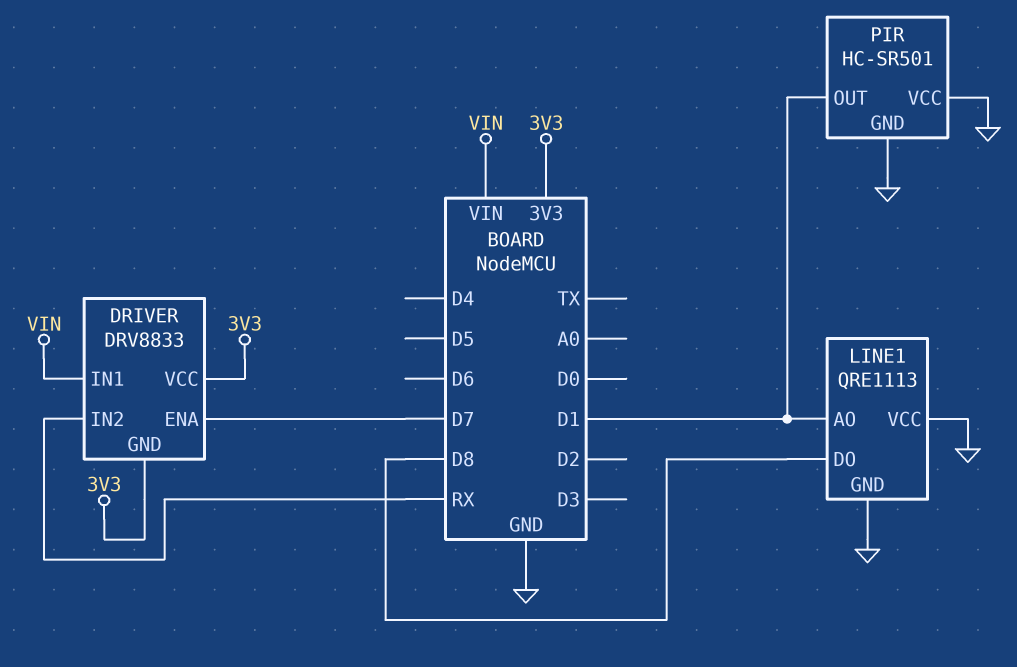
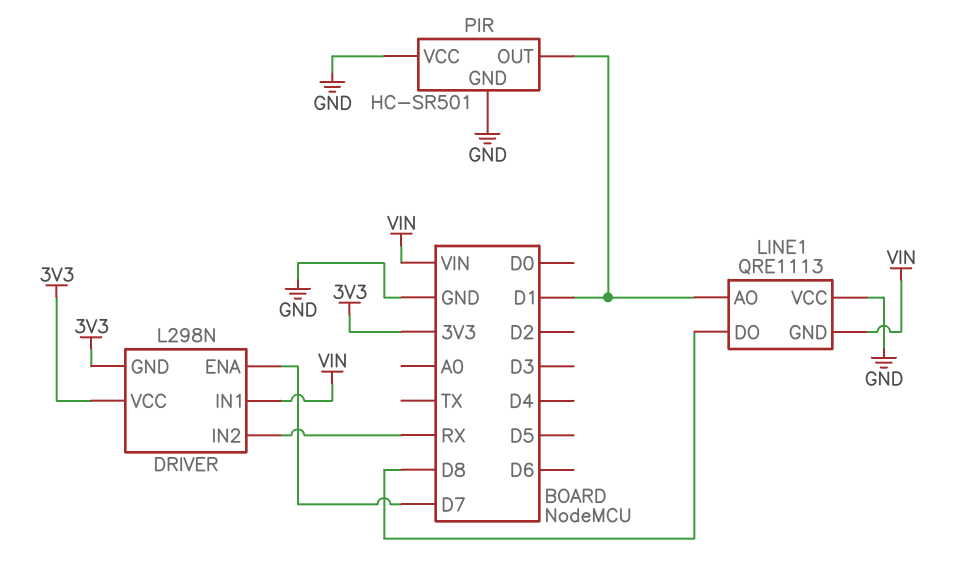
DRIVER: DRV8833 -> L298N
LINE1 pin GND: GND -> VIN

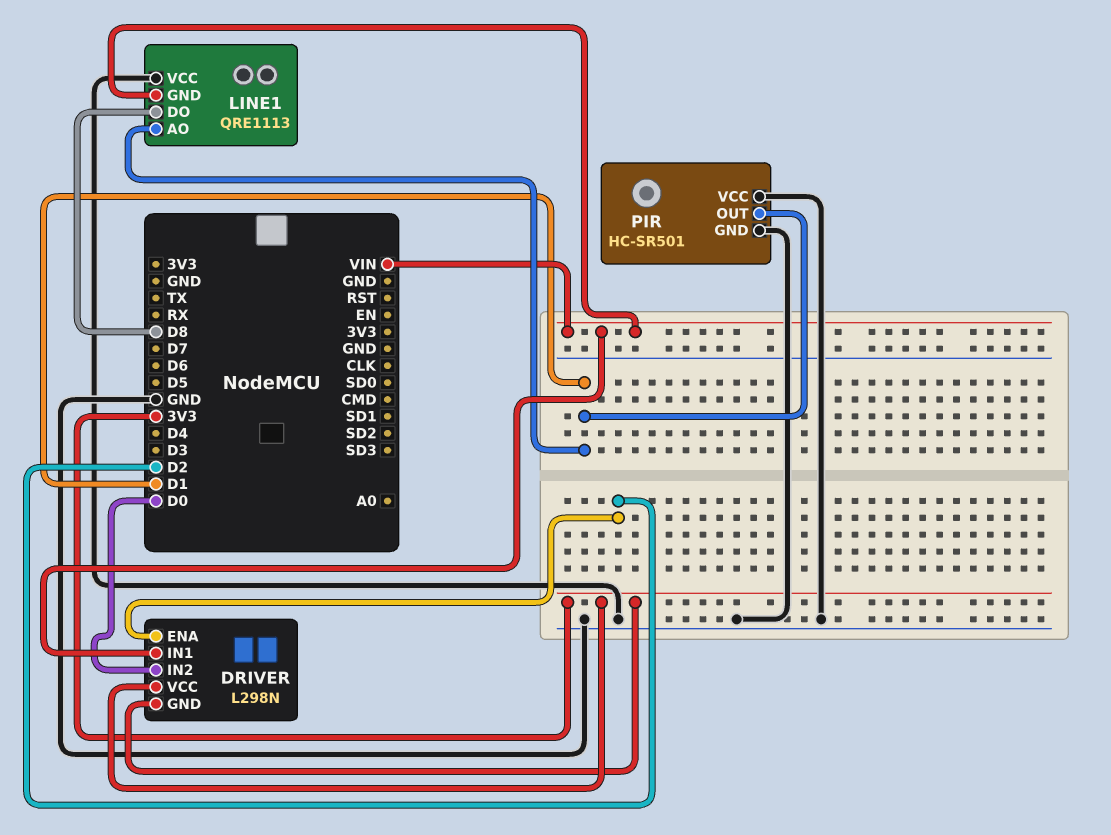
DRIVER pin ENA: D7 -> D2
DRIVER pin IN2: RX -> D0

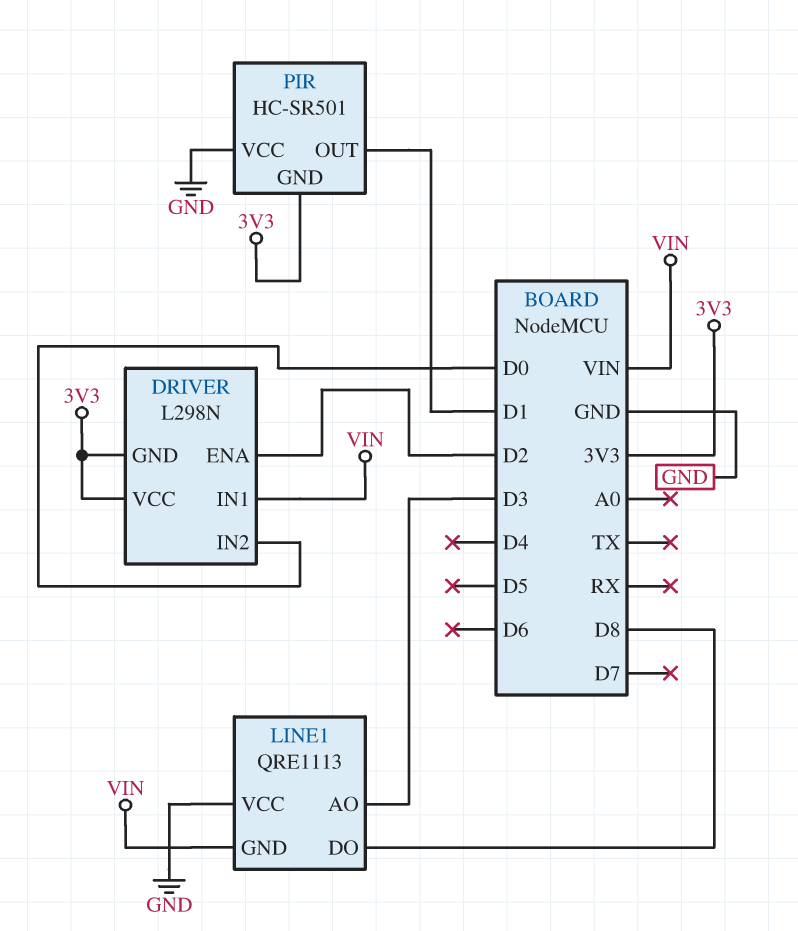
LINE1 pin AO: D1 -> D3
PIR pin GND: GND -> 3V3

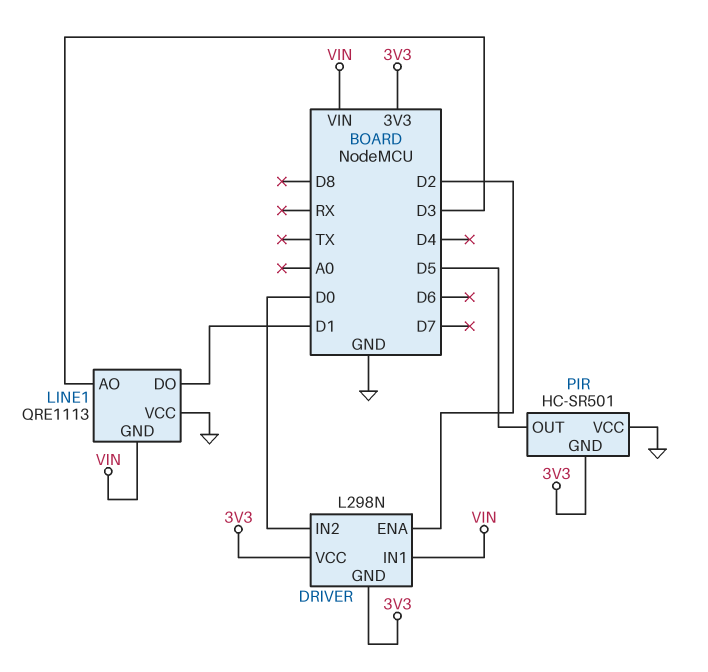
LINE1 pin DO: D8 -> D1
PIR pin OUT: D1 -> D5

